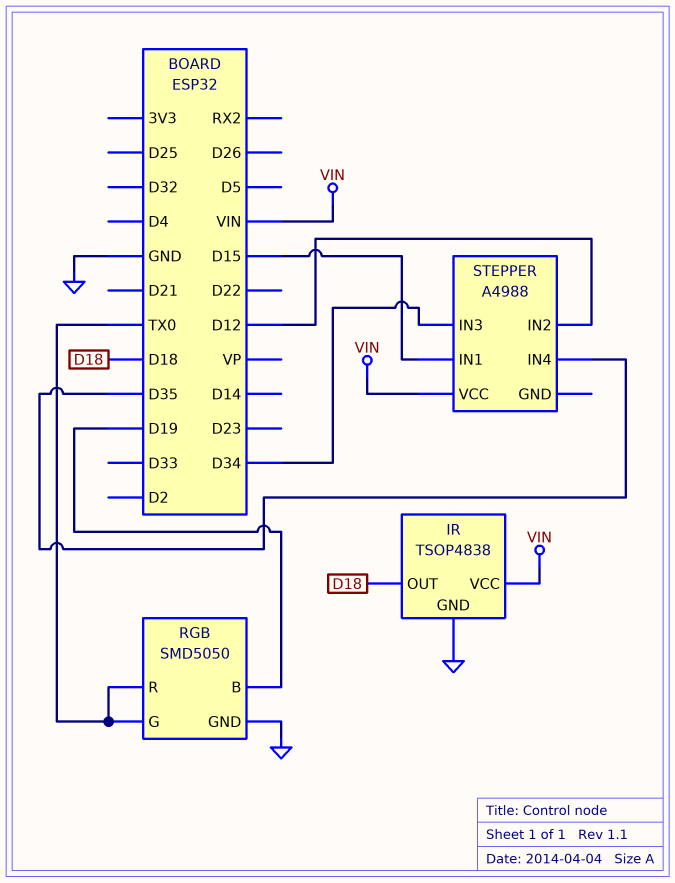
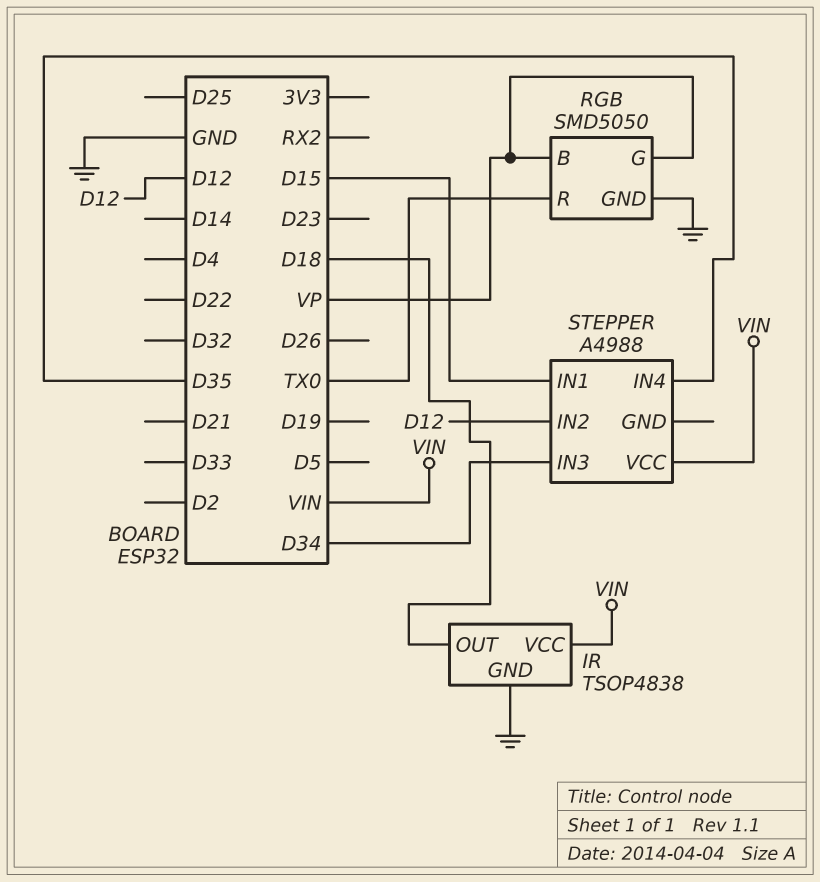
RGB pin B: D19 -> VP
RGB pin G: TX0 -> VP

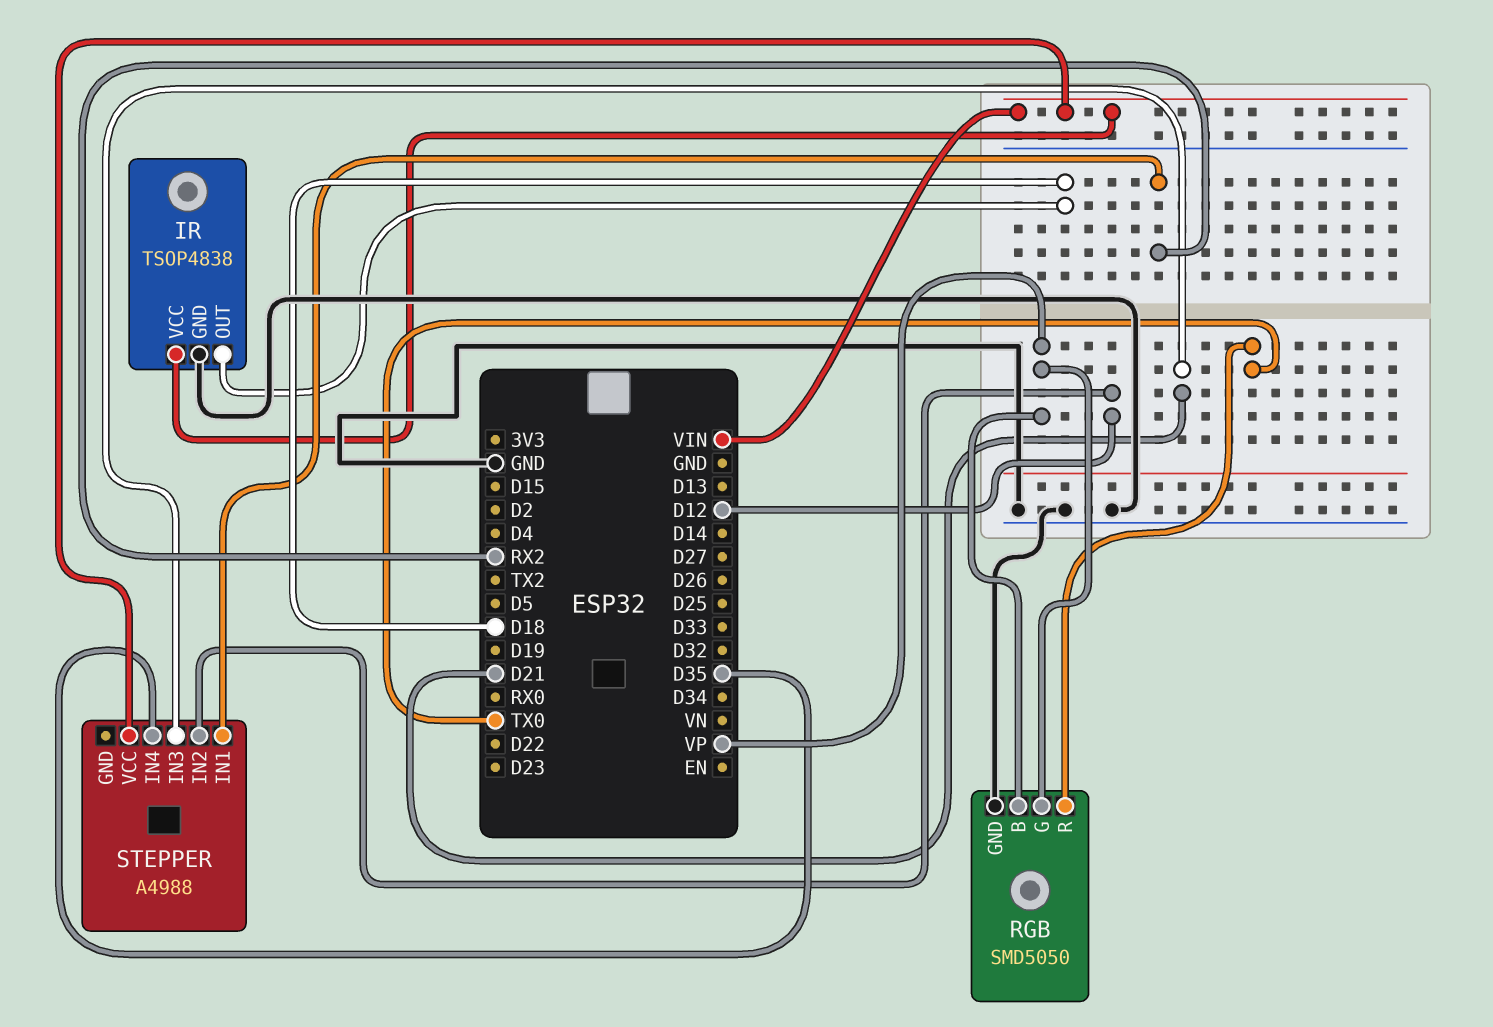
STEPPER pin IN1: D15 -> RX2
STEPPER pin IN3: D34 -> D21

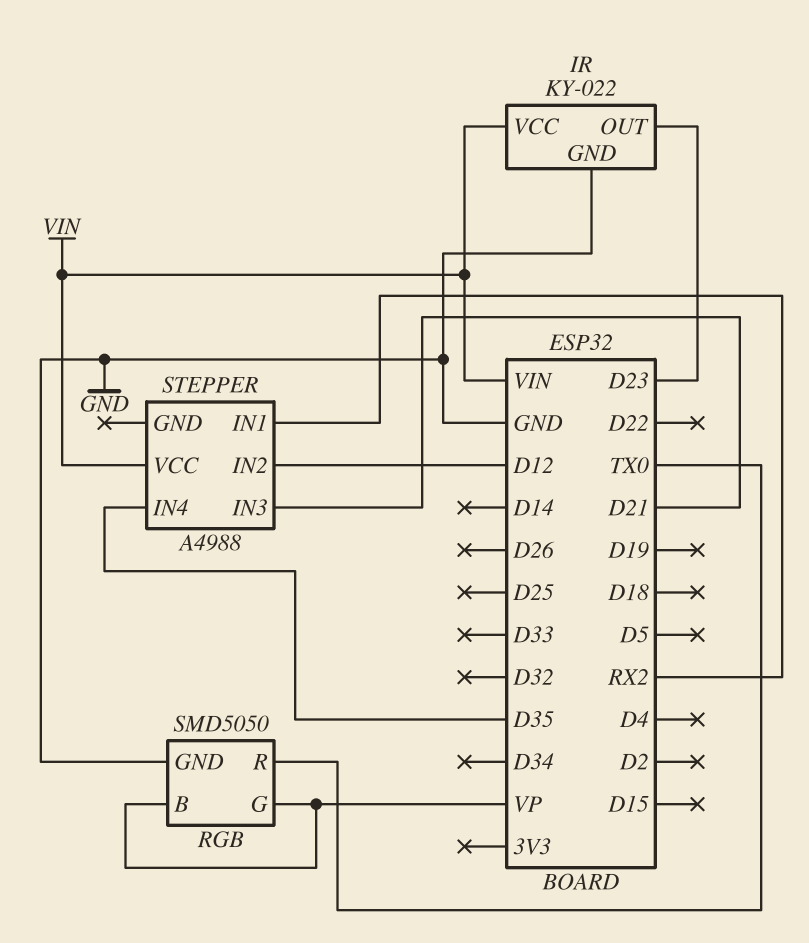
IR: TSOP4838 -> KY-022
IR pin OUT: D18 -> D23

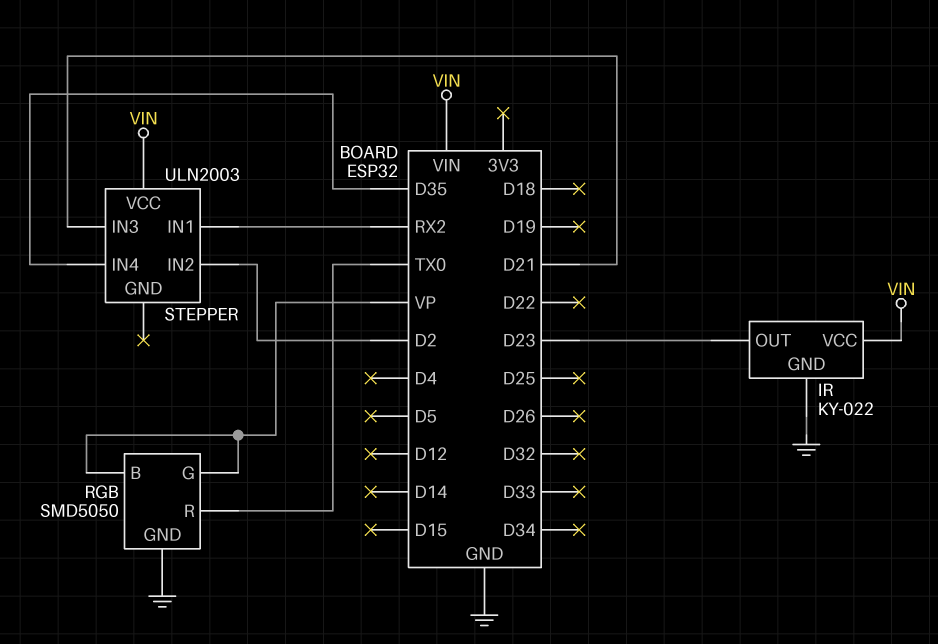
STEPPER: A4988 -> ULN2003
STEPPER pin IN2: D12 -> D2

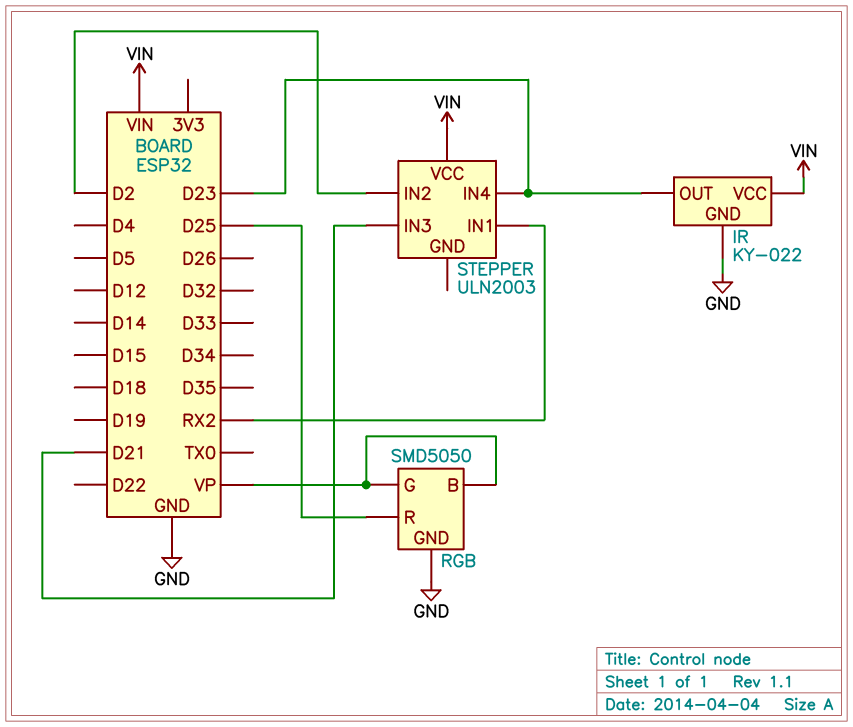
RGB pin R: TX0 -> D25
STEPPER pin IN4: D35 -> D23

